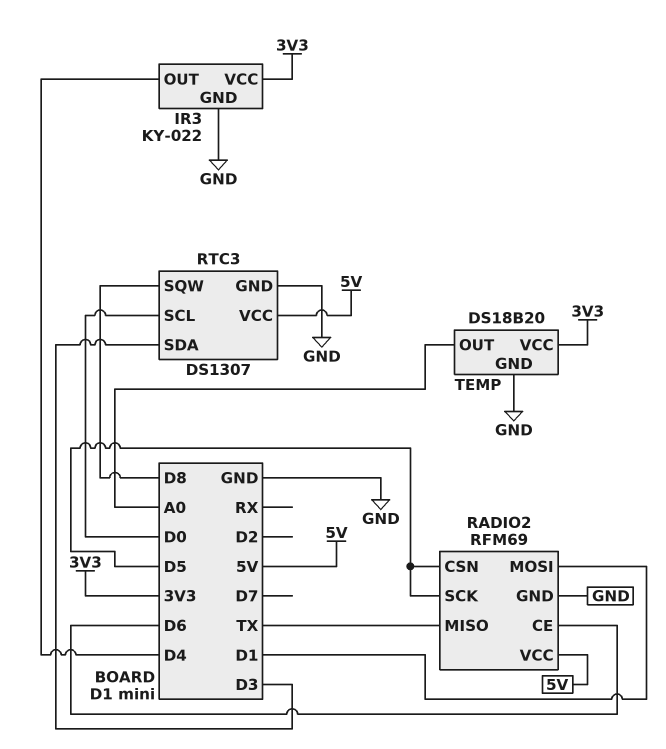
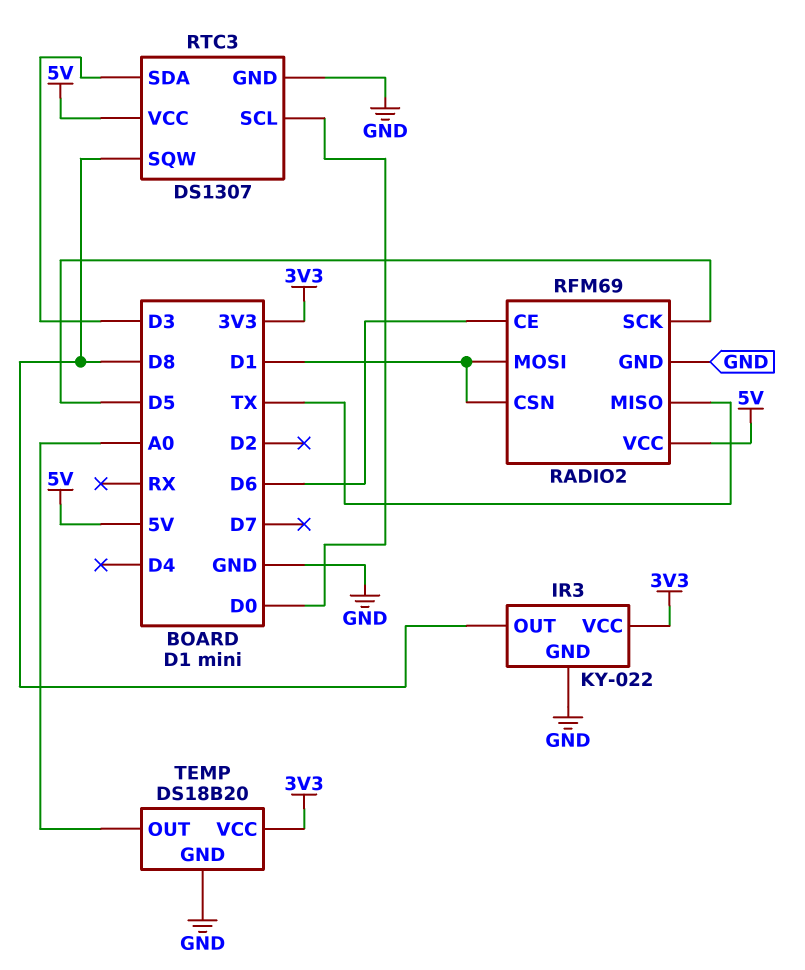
IR3 pin OUT: D4 -> D8
RADIO2 pin CSN: D5 -> D1

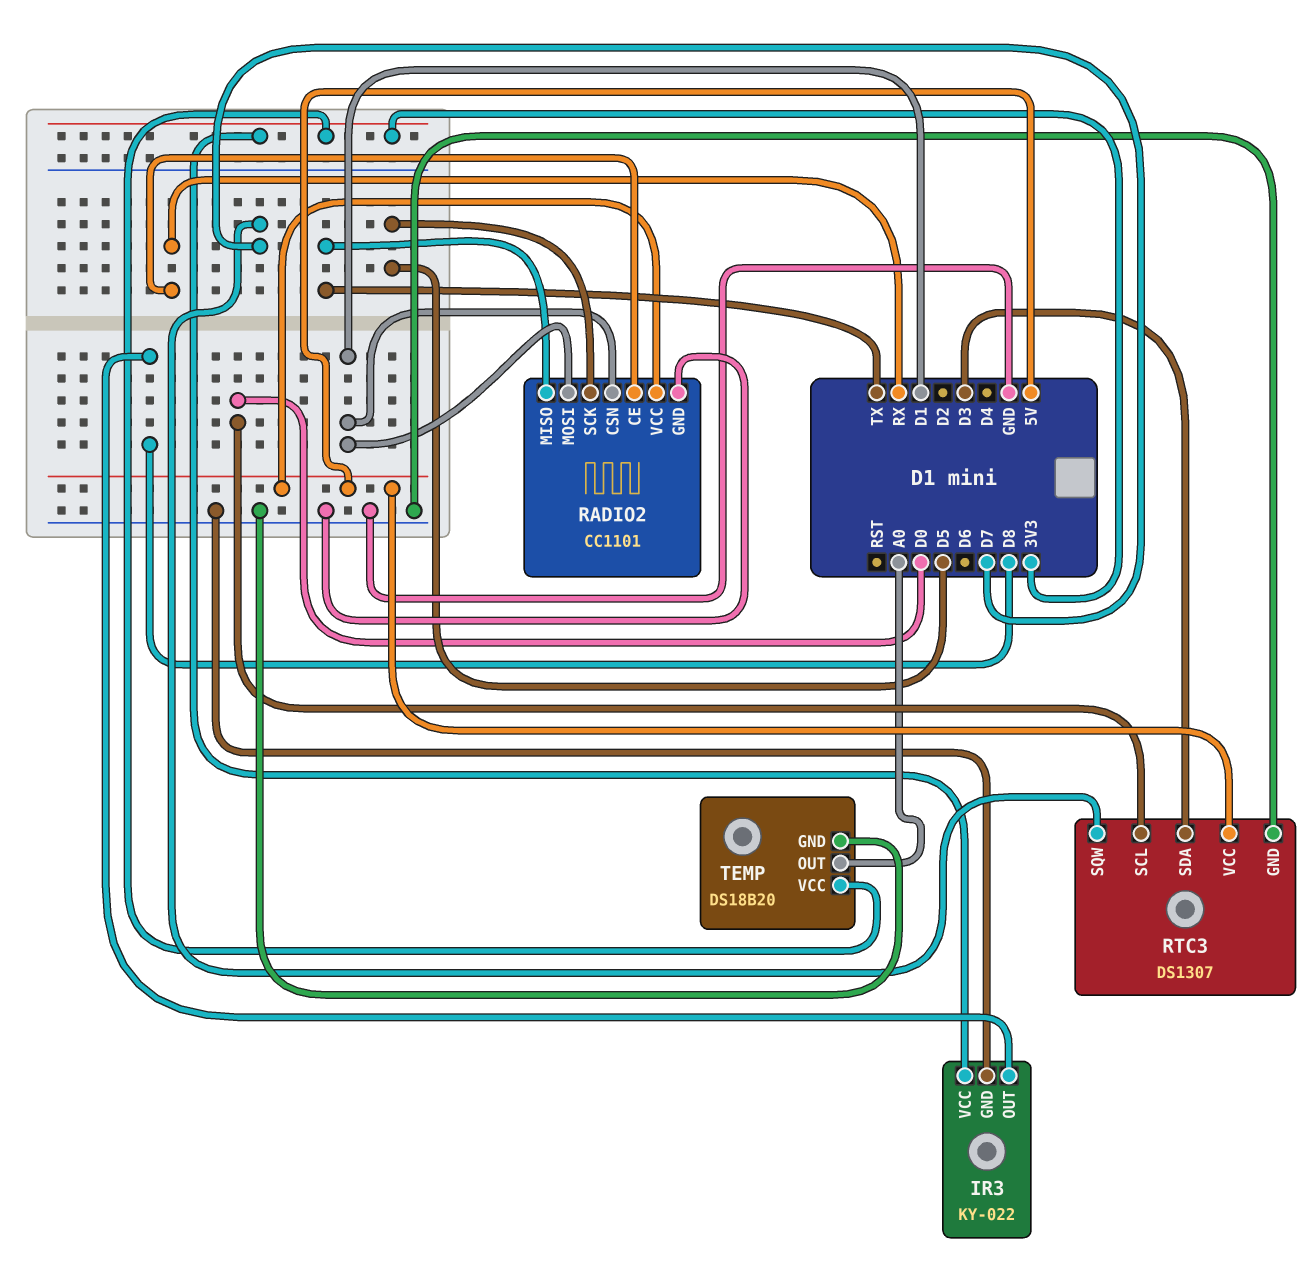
RADIO2: RFM69 -> CC1101
RADIO2 pin CE: D6 -> RX
RTC3 pin SQW: D8 -> D7

